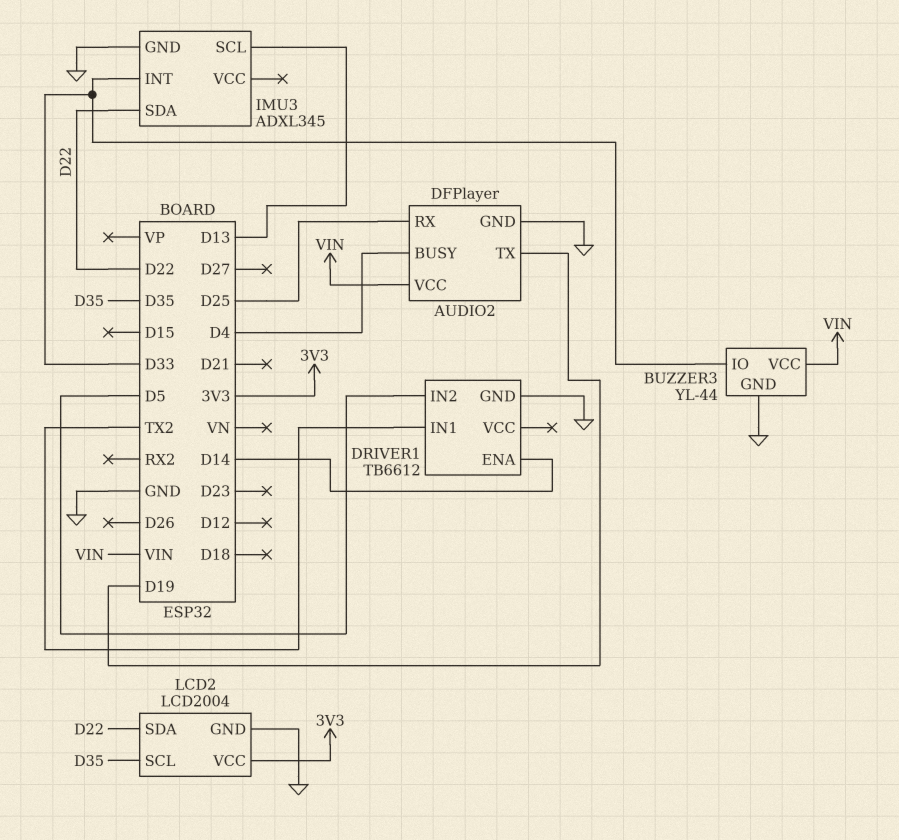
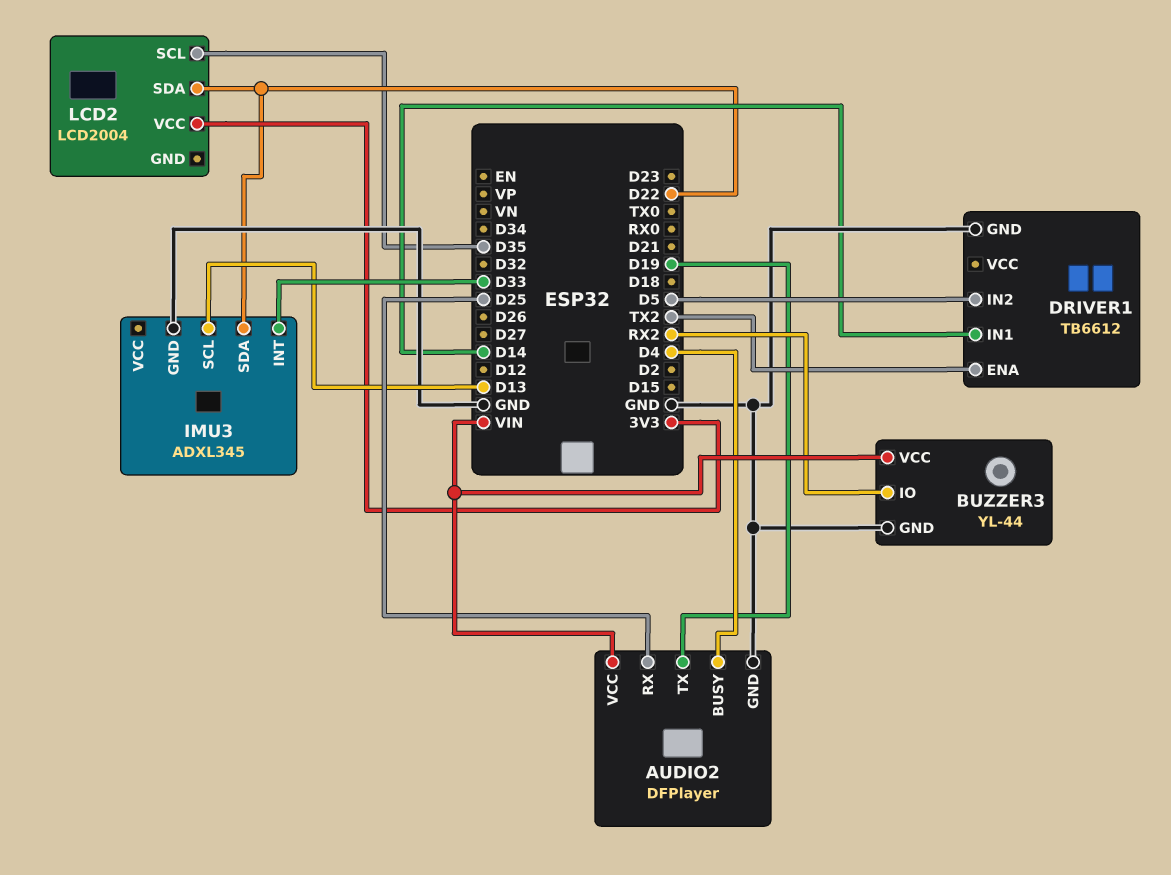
BUZZER3 pin IO: D33 -> RX2
DRIVER1 pin ENA: D14 -> TX2
DRIVER1 pin IN1: TX2 -> D14
LCD2 pin GND: GND -> none

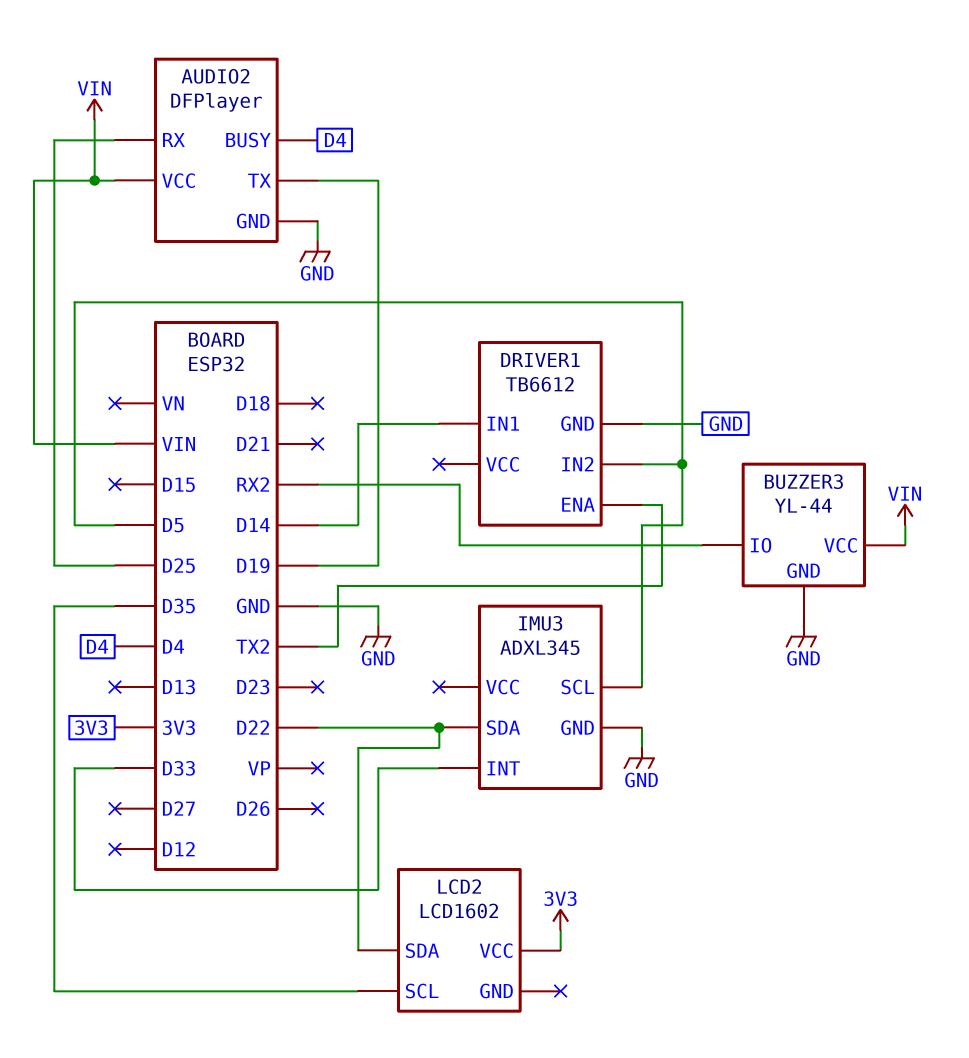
IMU3 pin SCL: D13 -> D5
LCD2: LCD2004 -> LCD1602

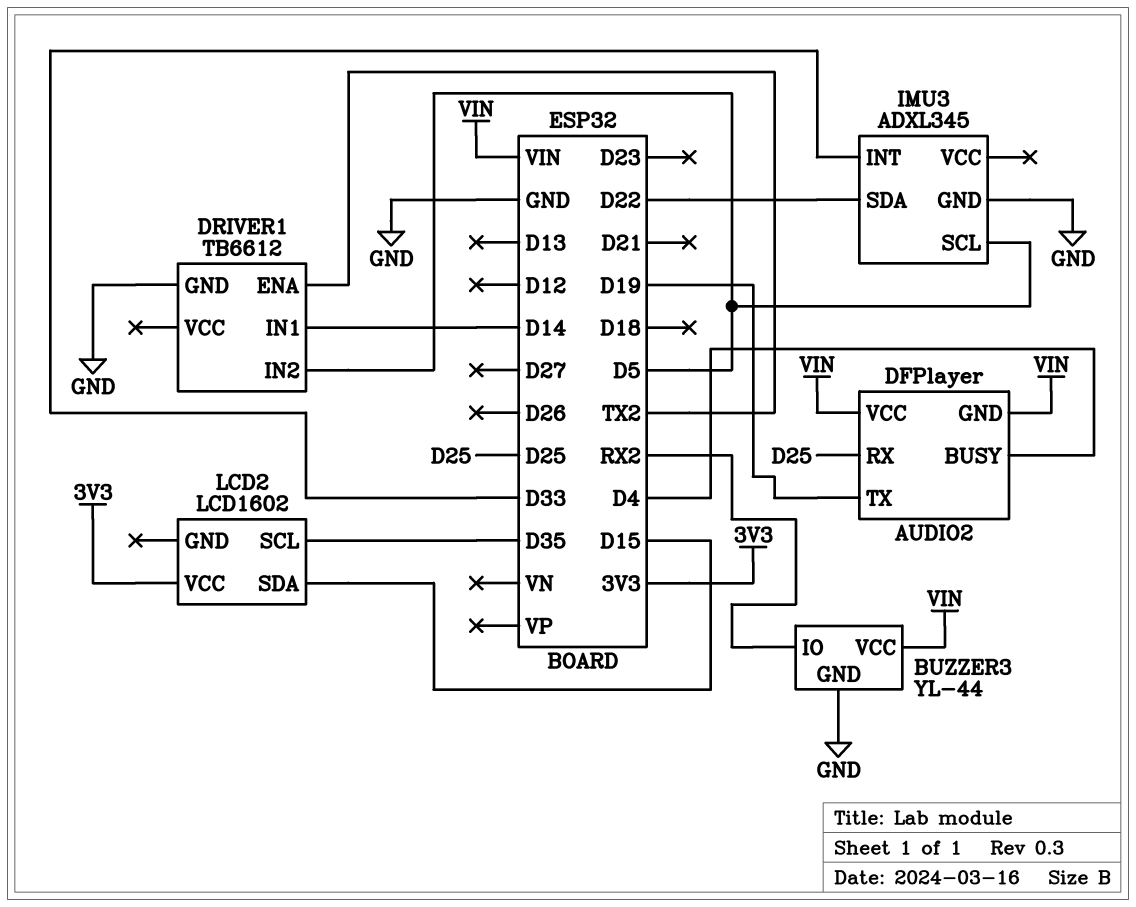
AUDIO2 pin GND: GND -> VIN
LCD2 pin SDA: D22 -> D15

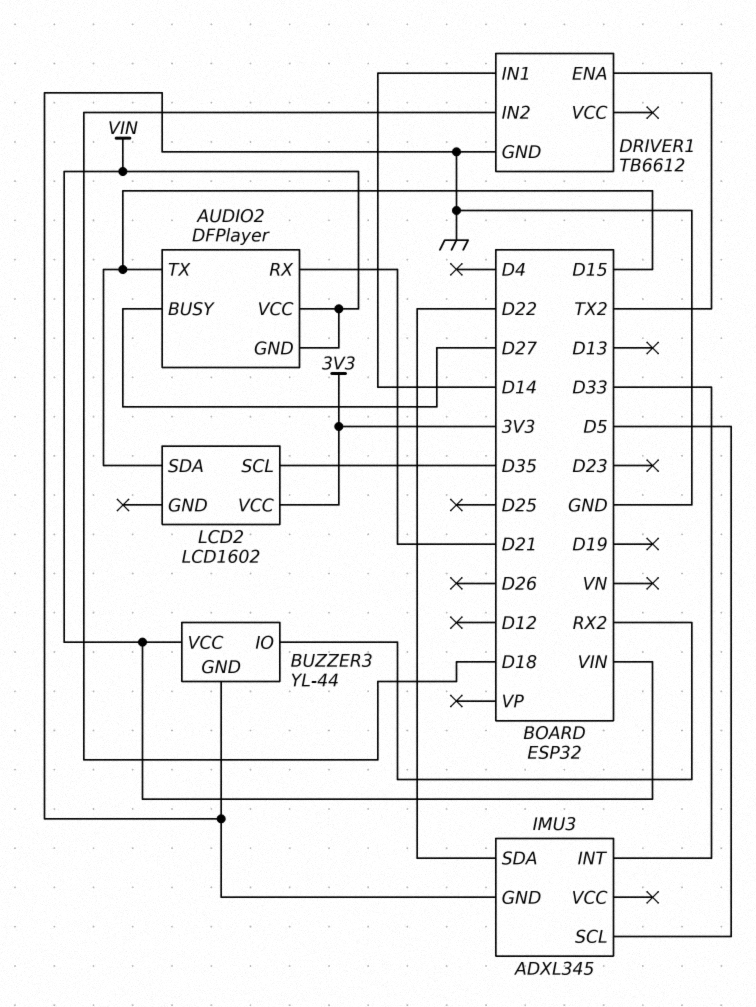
AUDIO2 pin BUSY: D4 -> D27
AUDIO2 pin RX: D25 -> D21
AUDIO2 pin TX: D19 -> D15
DRIVER1 pin IN2: D5 -> D18

